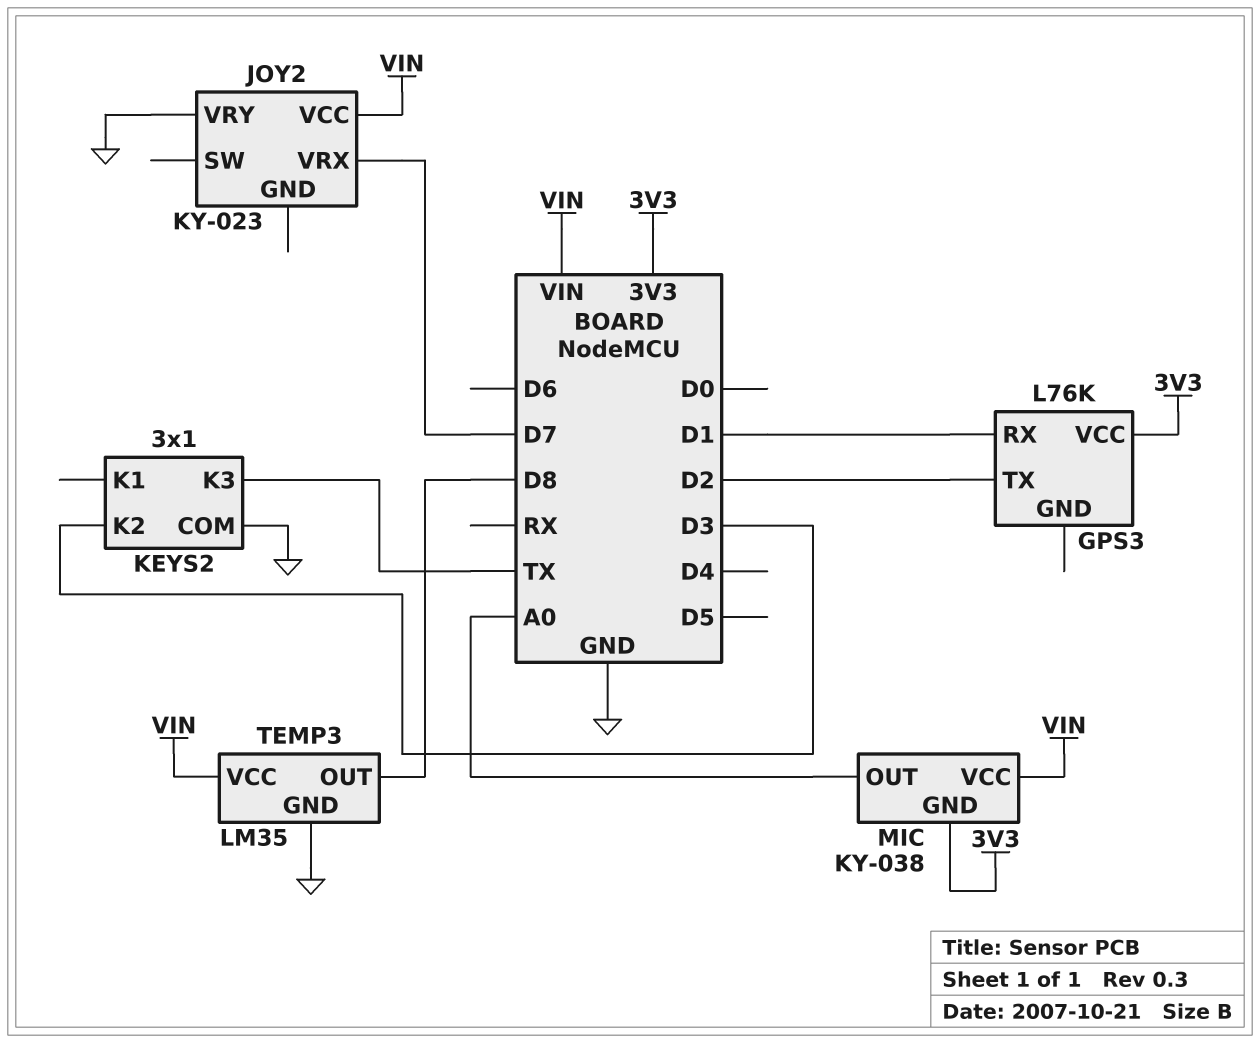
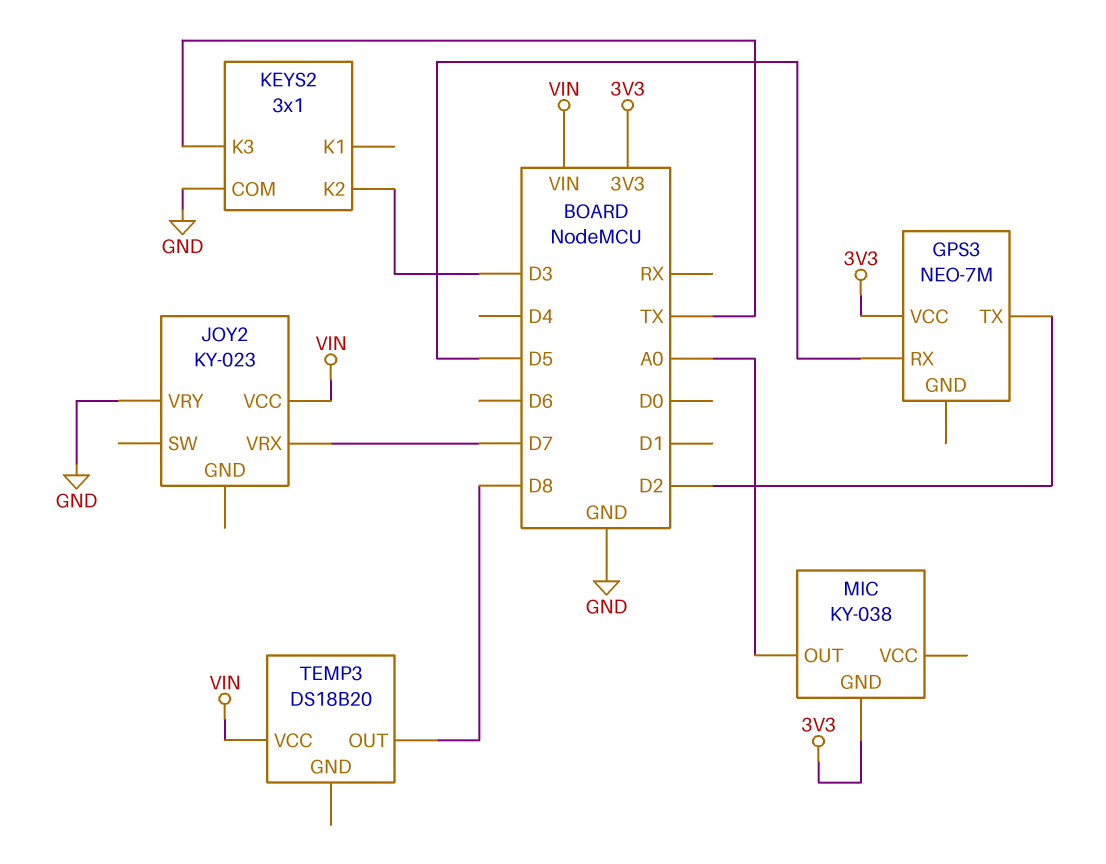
GPS3: L76K -> NEO-7M
GPS3 pin RX: D1 -> D5
MIC pin VCC: VIN -> none
TEMP3: LM35 -> DS18B20
TEMP3 pin GND: GND -> none

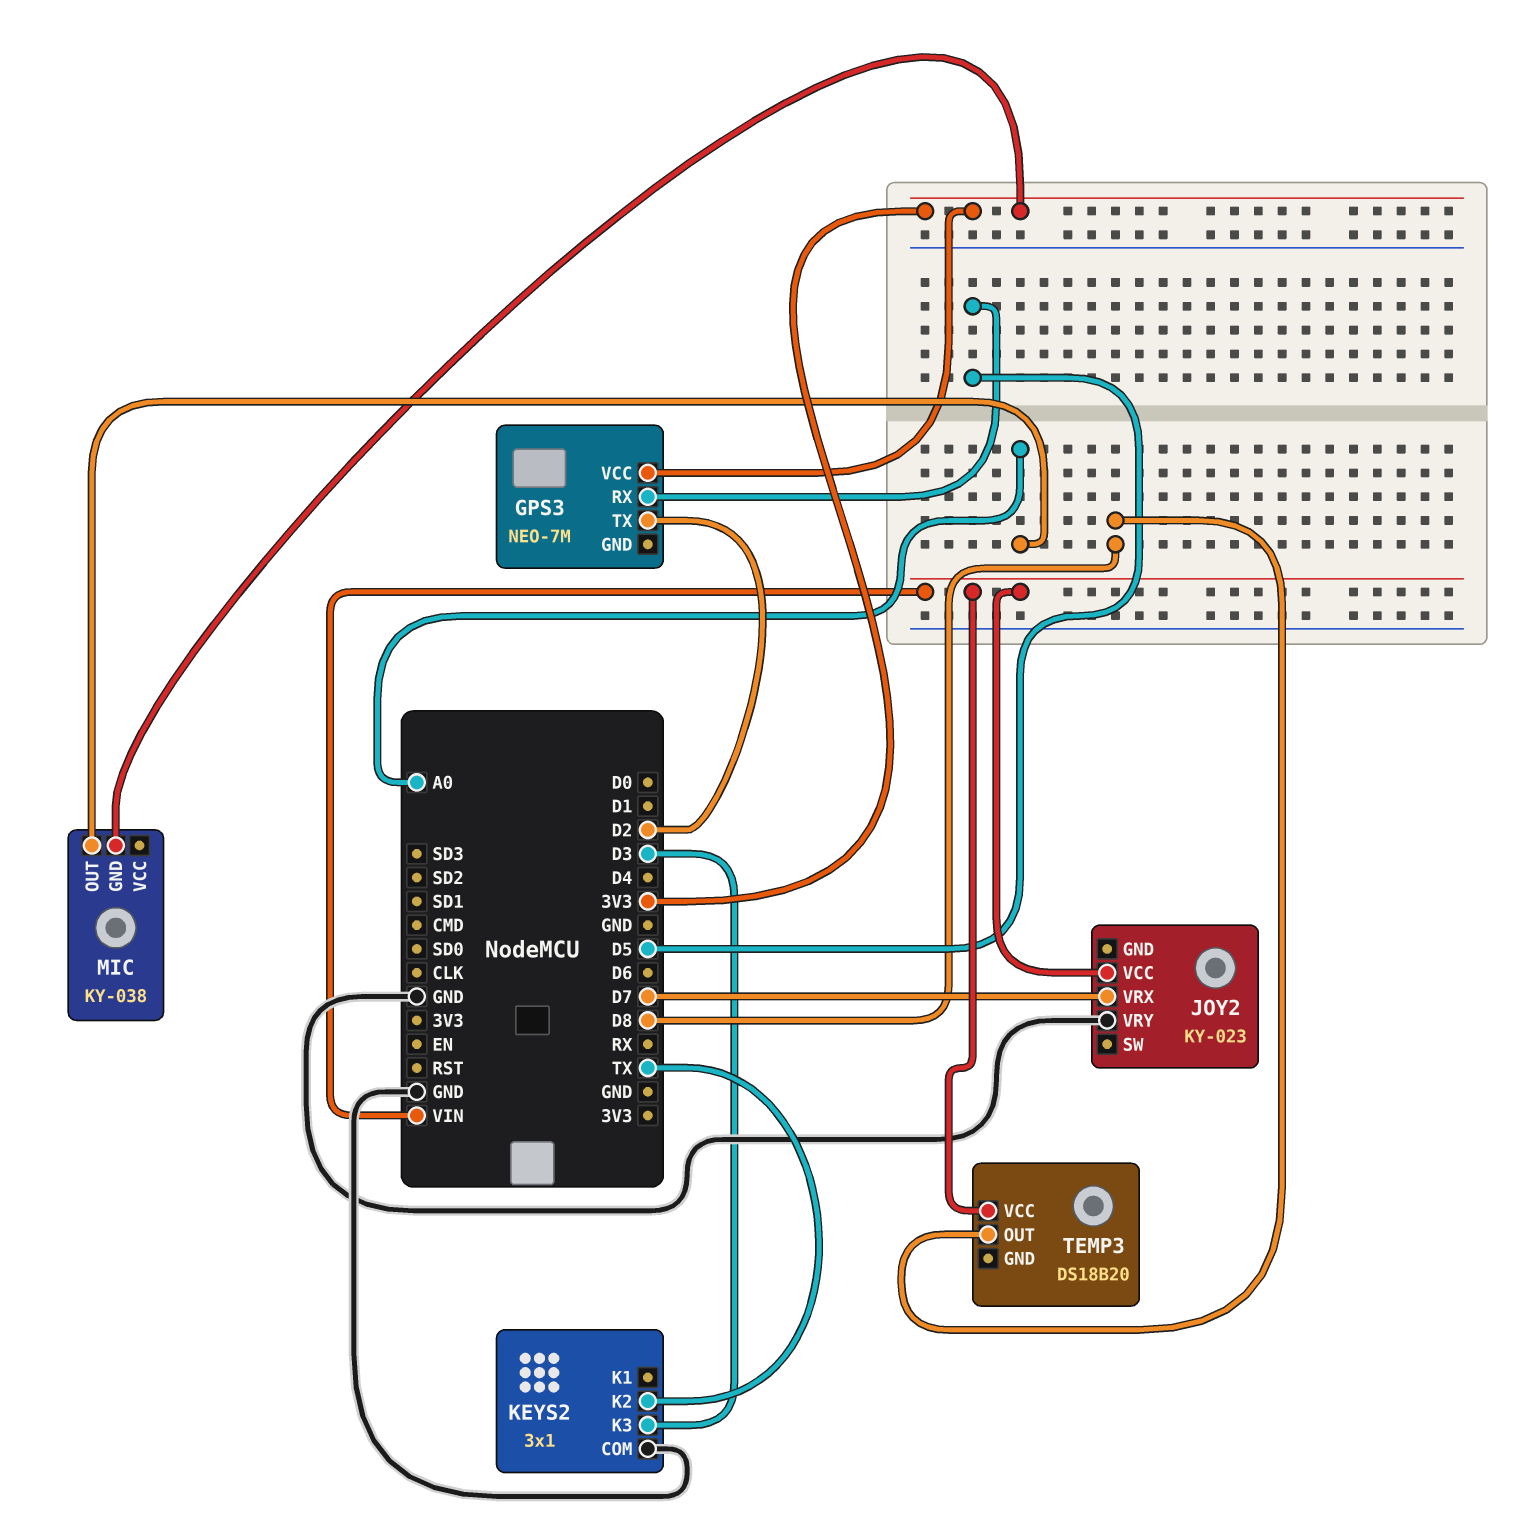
KEYS2 pin K2: D3 -> TX
KEYS2 pin K3: TX -> D3

